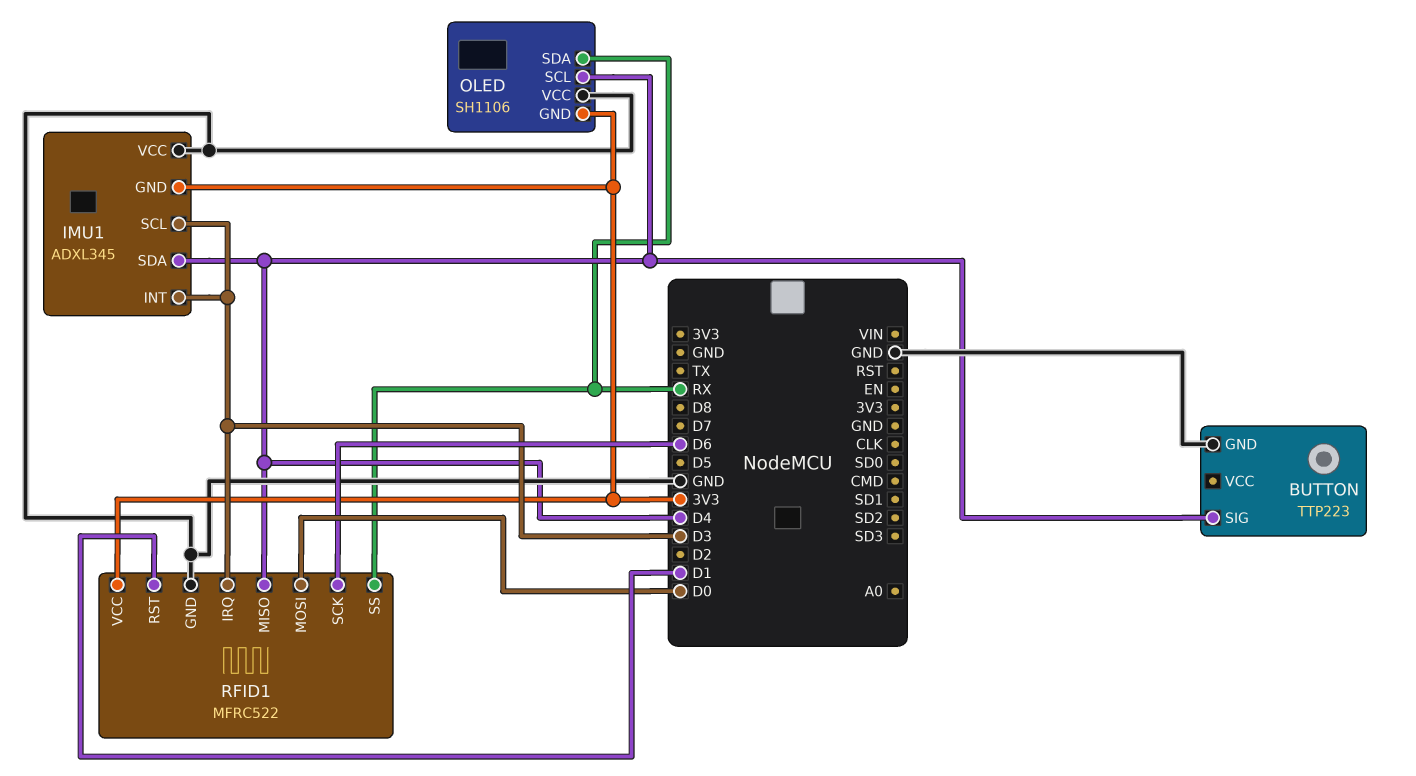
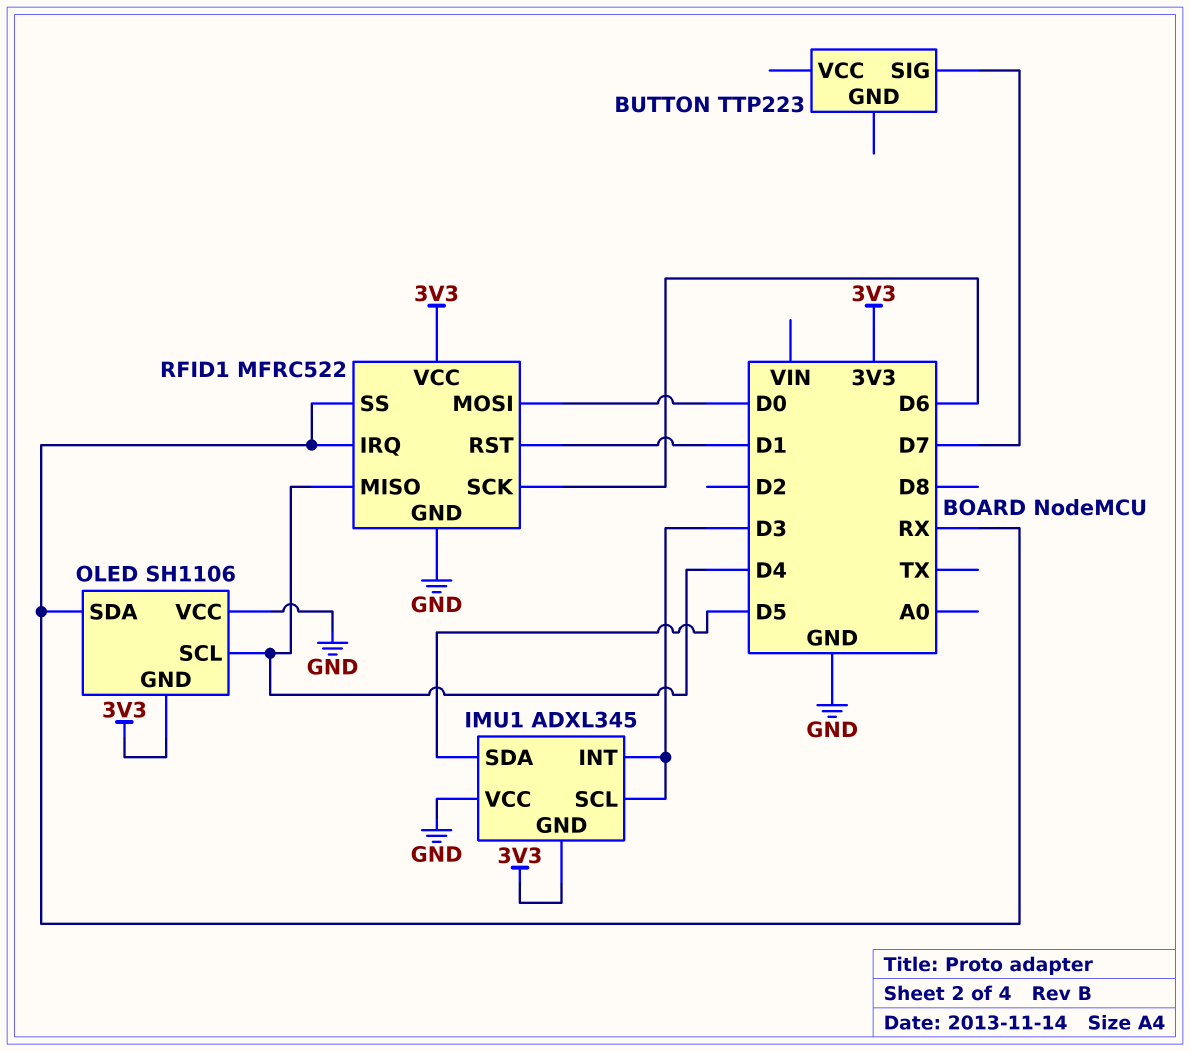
BUTTON pin GND: GND -> none
BUTTON pin SIG: D4 -> D7
IMU1 pin SDA: D4 -> D5
RFID1 pin IRQ: D3 -> RX

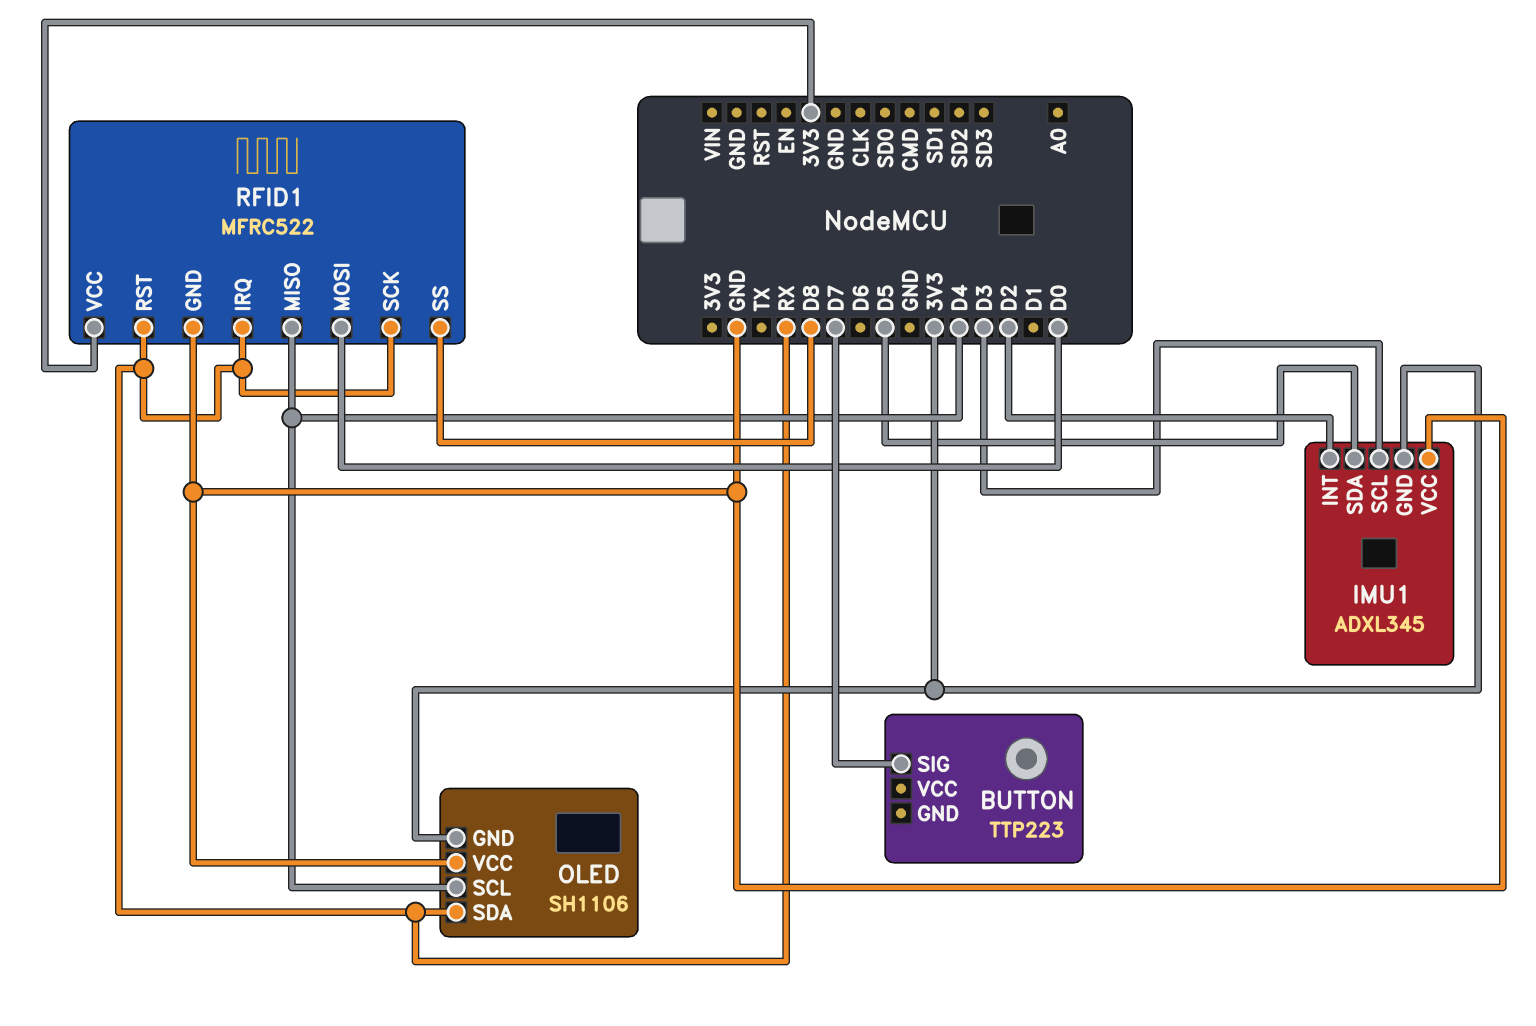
IMU1 pin INT: D3 -> D2
RFID1 pin RST: D1 -> RX
RFID1 pin SCK: D6 -> RX
RFID1 pin SS: RX -> D8

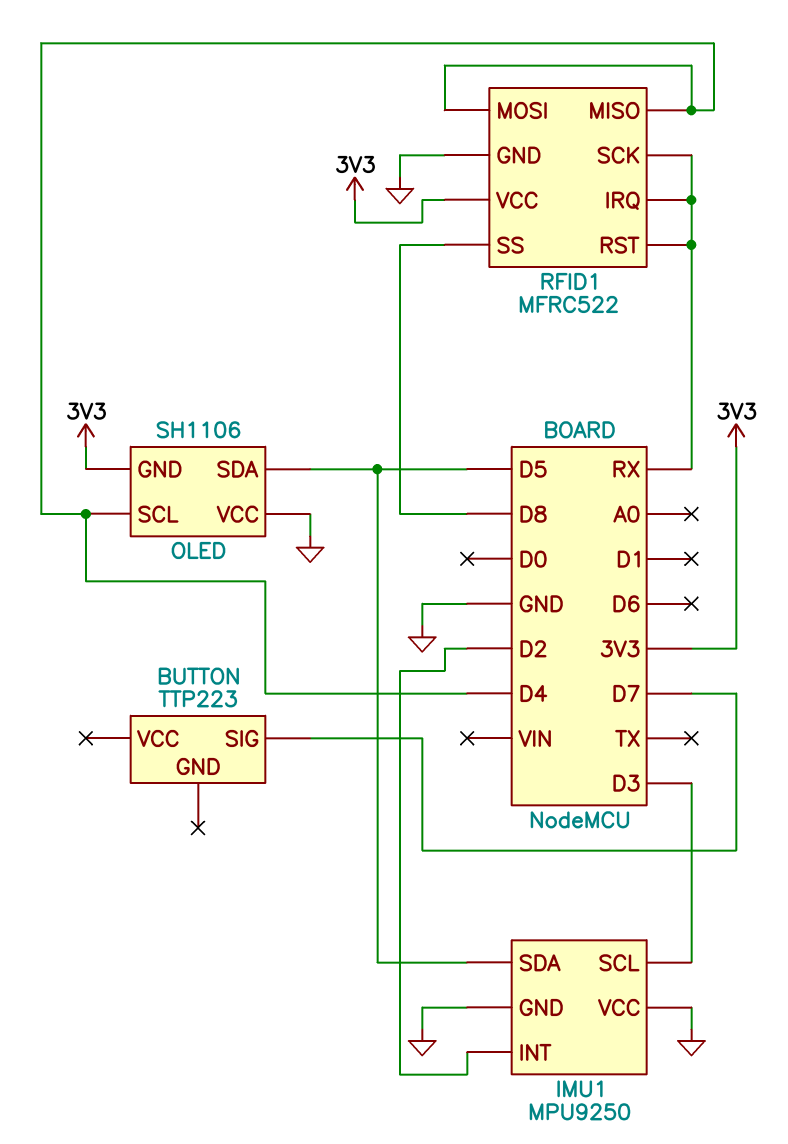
IMU1: ADXL345 -> MPU9250
IMU1 pin GND: 3V3 -> GND
OLED pin SDA: RX -> D5
RFID1 pin MOSI: D0 -> D4

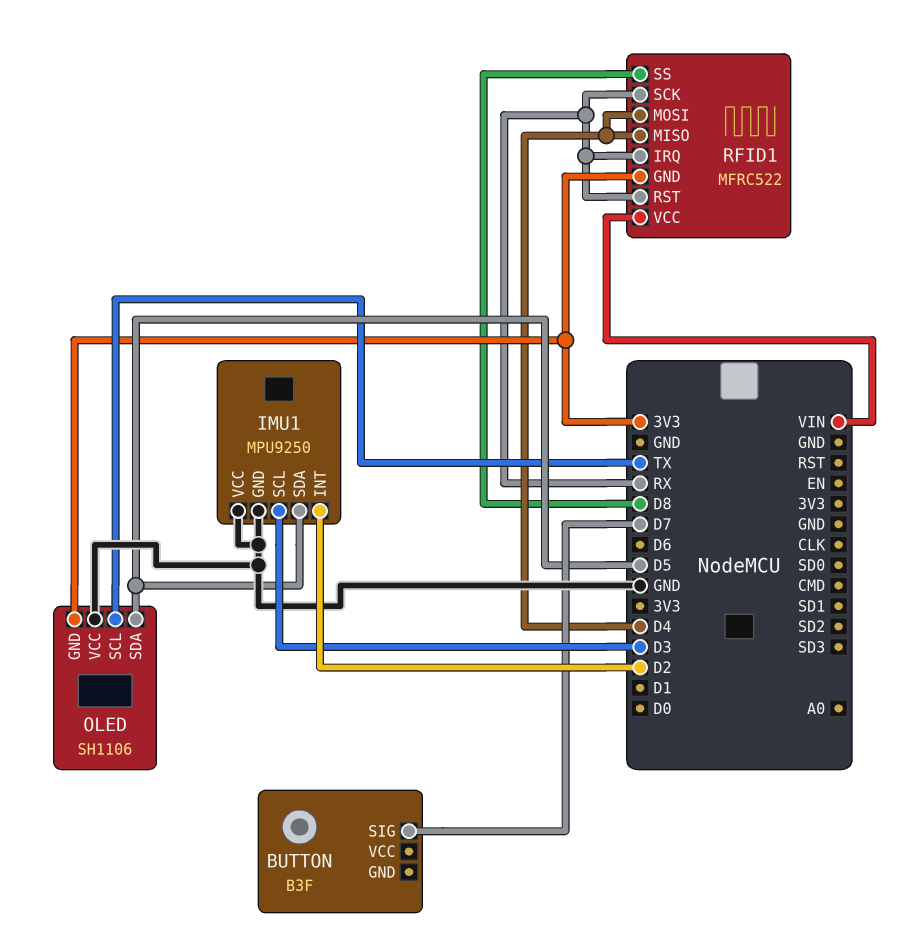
BUTTON: TTP223 -> B3F
OLED pin SCL: D4 -> TX
RFID1 pin GND: GND -> 3V3
RFID1 pin VCC: 3V3 -> VIN

